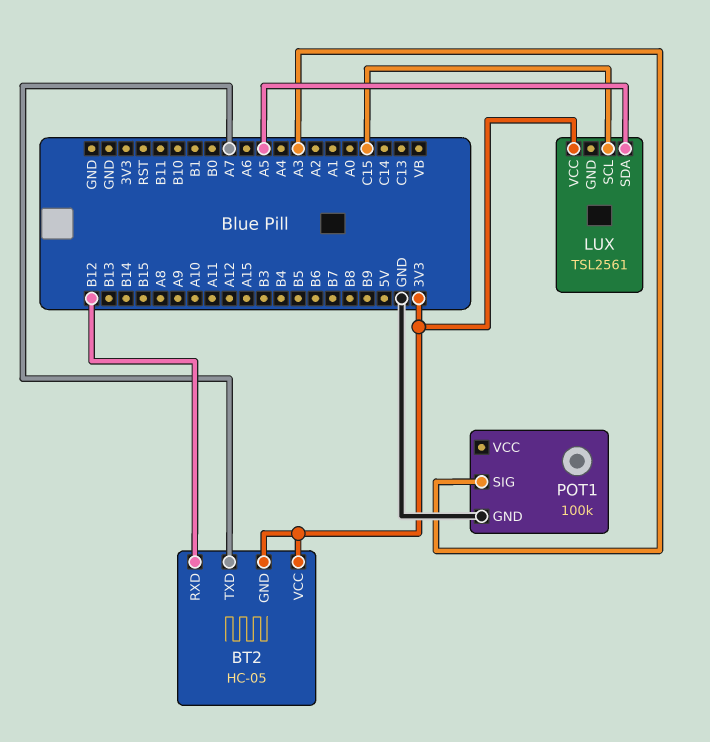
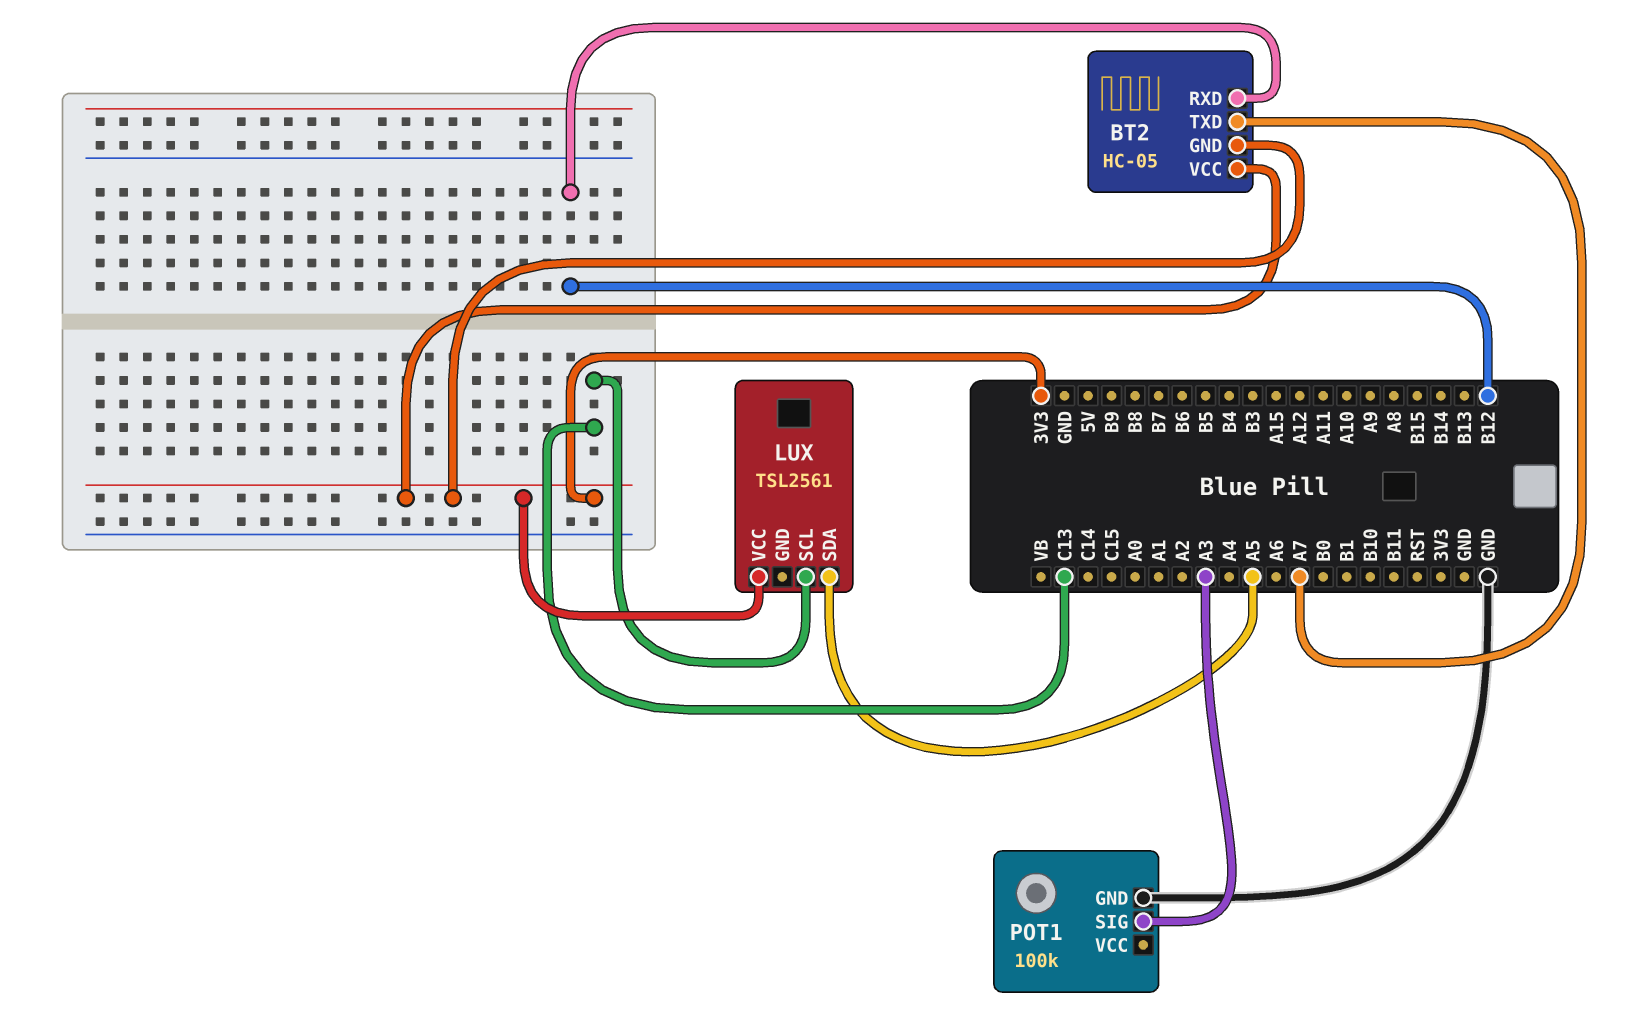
LUX pin SCL: C15 -> C13

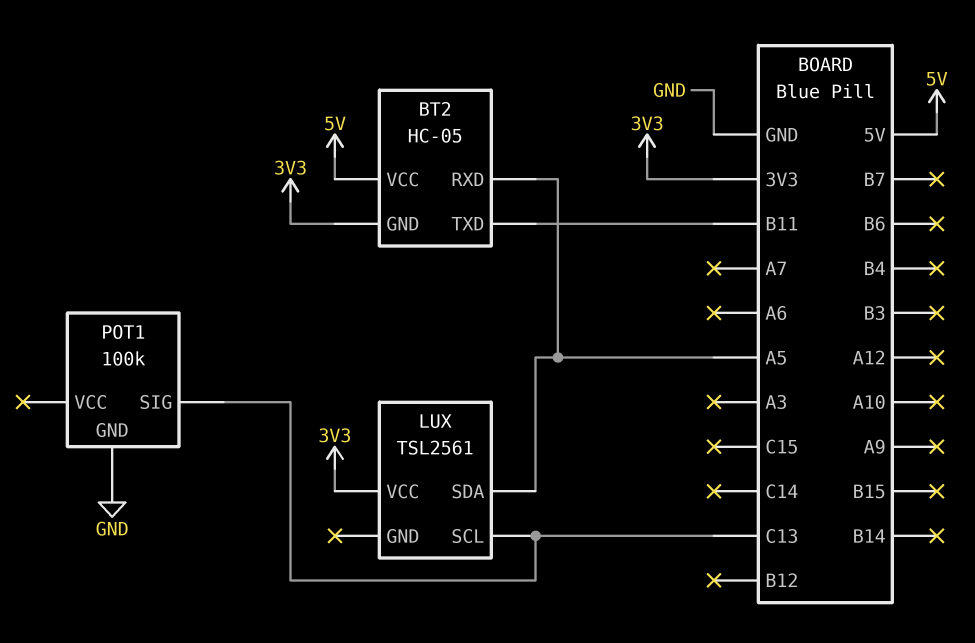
BT2 pin RXD: B12 -> A5
BT2 pin TXD: A7 -> B11
BT2 pin VCC: 3V3 -> 5V
POT1 pin SIG: A3 -> C13

